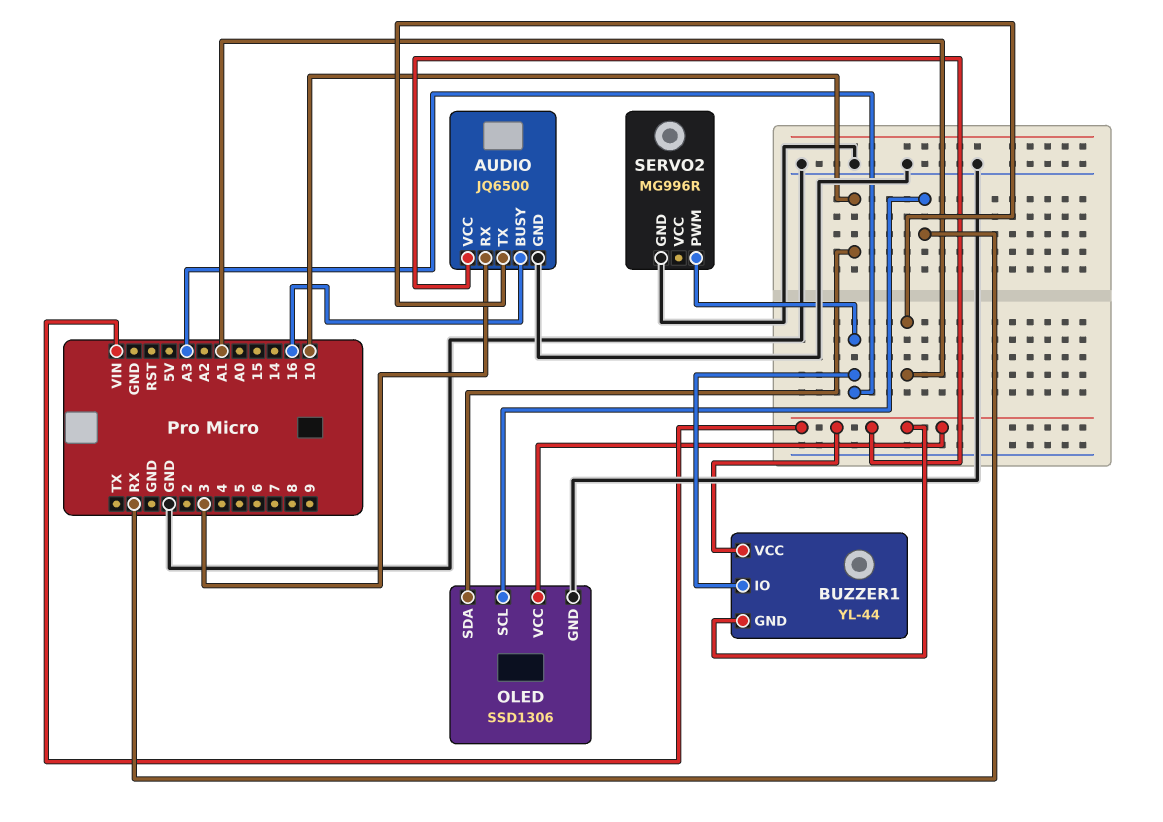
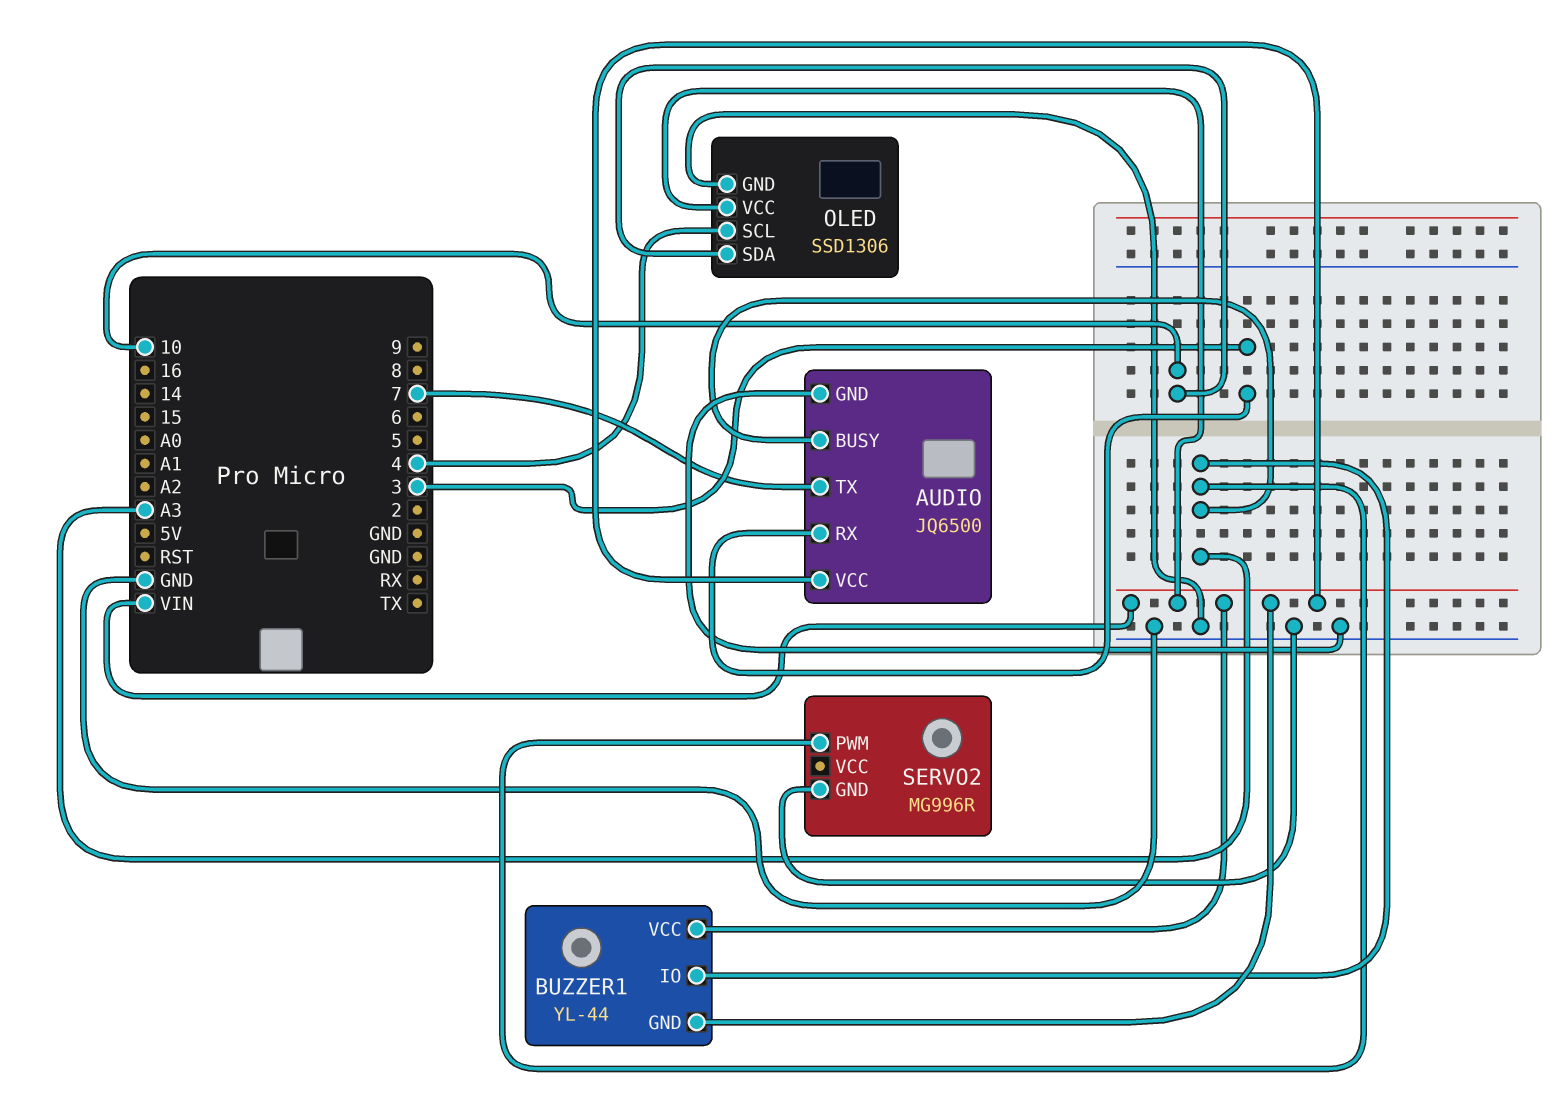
AUDIO pin BUSY: 16 -> A3
AUDIO pin TX: A1 -> 7
OLED pin SCL: RX -> 4

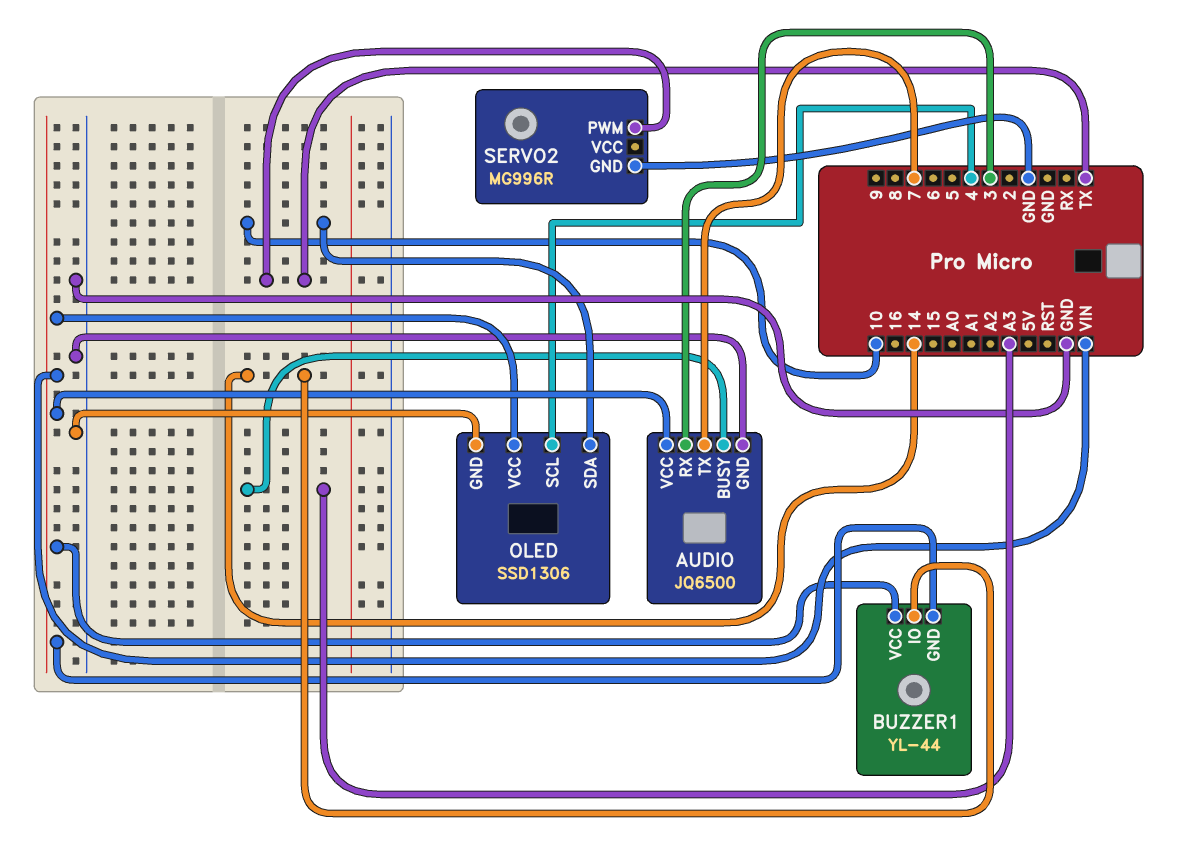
BUZZER1 pin IO: A3 -> 14
SERVO2 pin PWM: A3 -> TX

